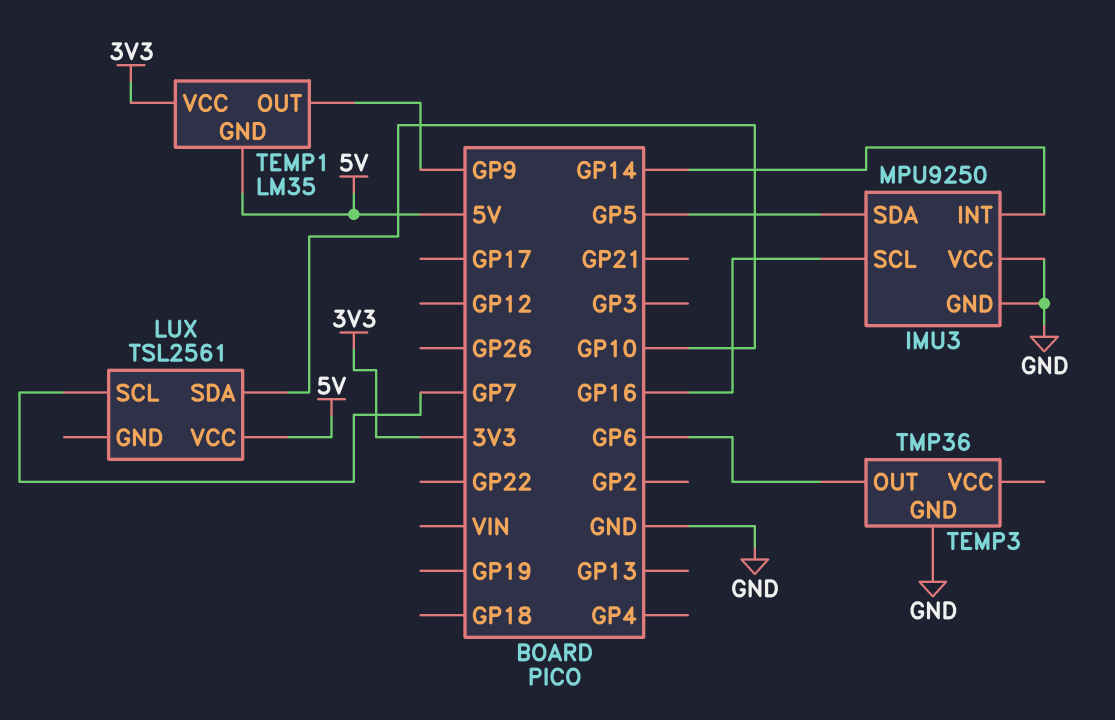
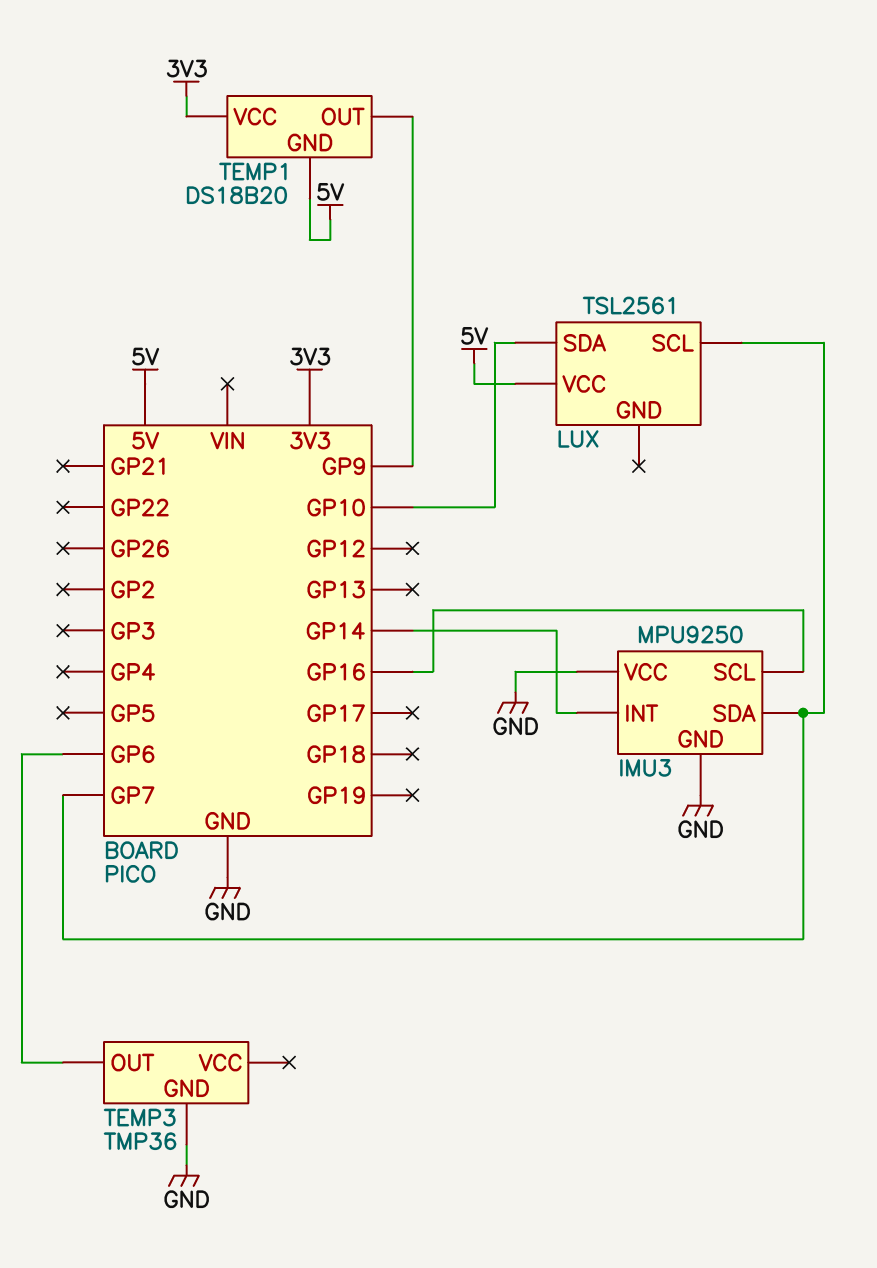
IMU3 pin SDA: GP5 -> GP7
TEMP1: LM35 -> DS18B20

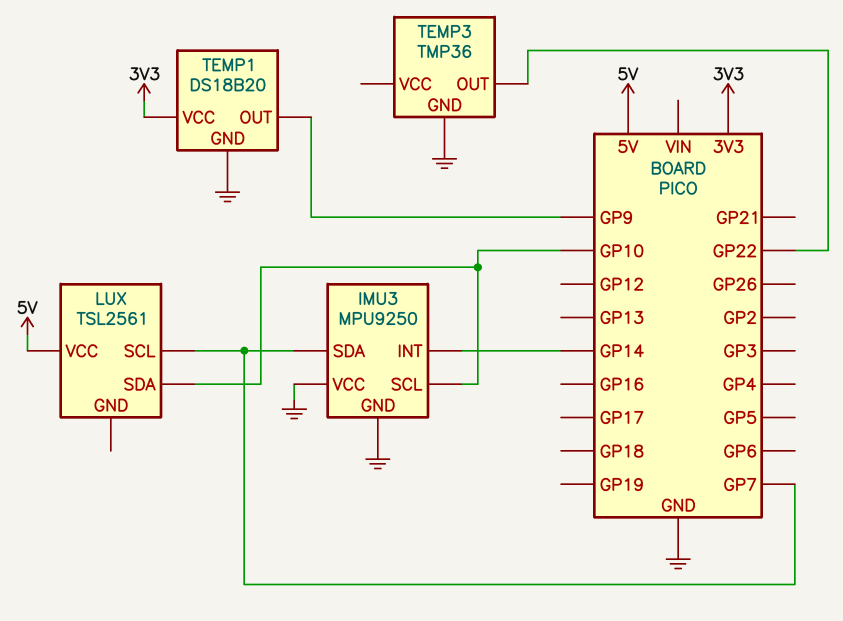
IMU3 pin SCL: GP16 -> GP10
TEMP1 pin GND: 5V -> GND
TEMP3 pin OUT: GP6 -> GP22

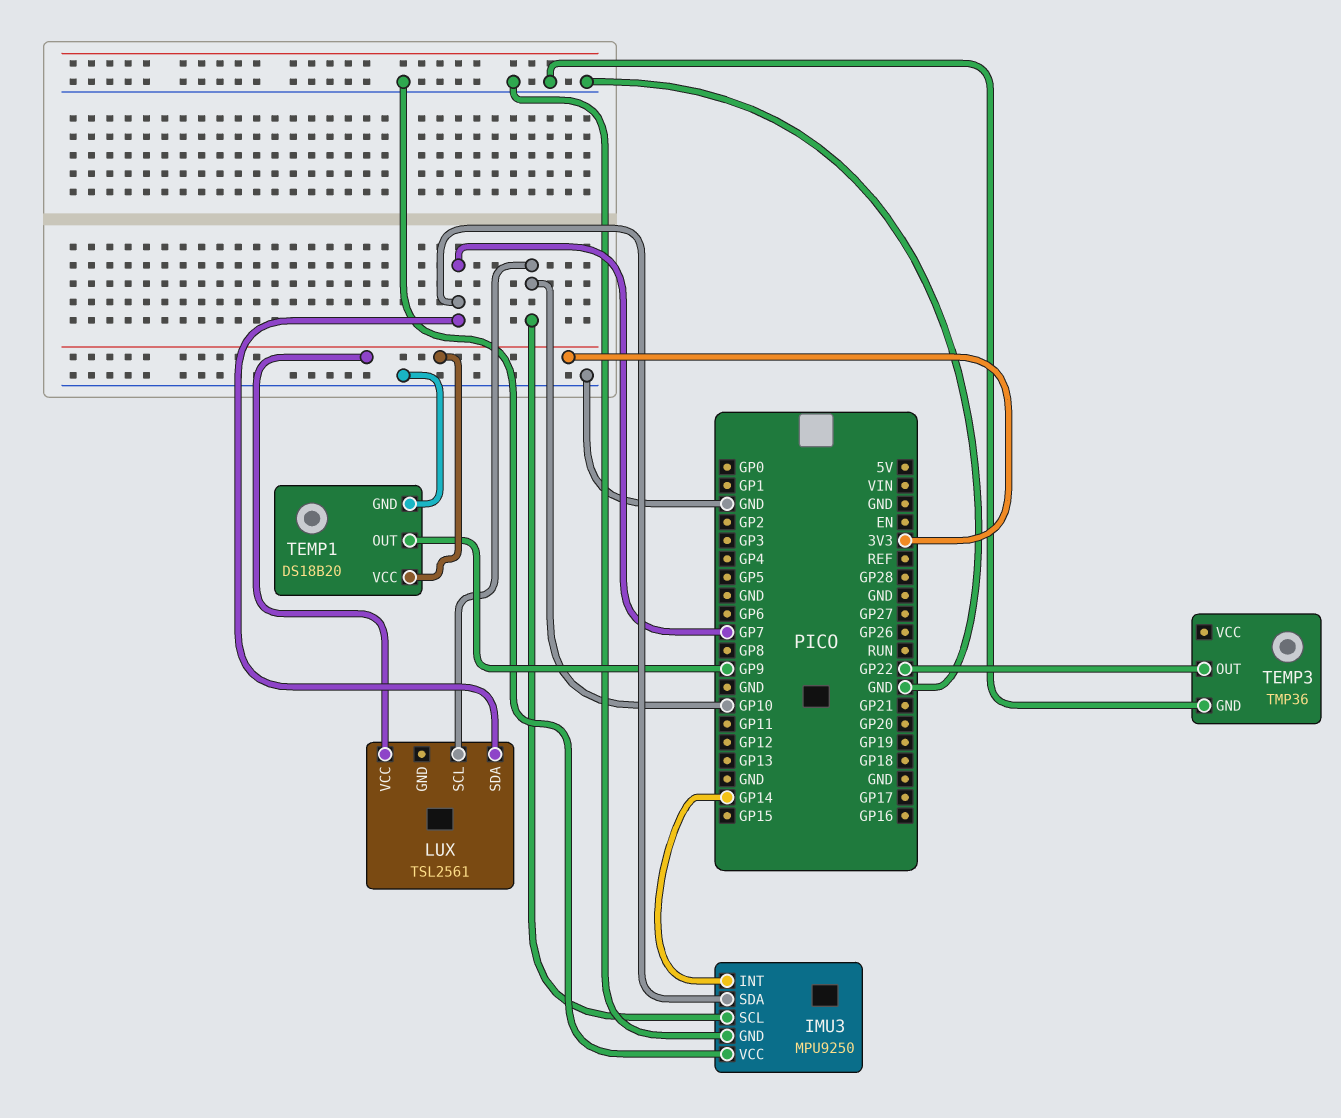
LUX pin SCL: GP7 -> GP10
LUX pin SDA: GP10 -> GP7
LUX pin VCC: 5V -> 3V3

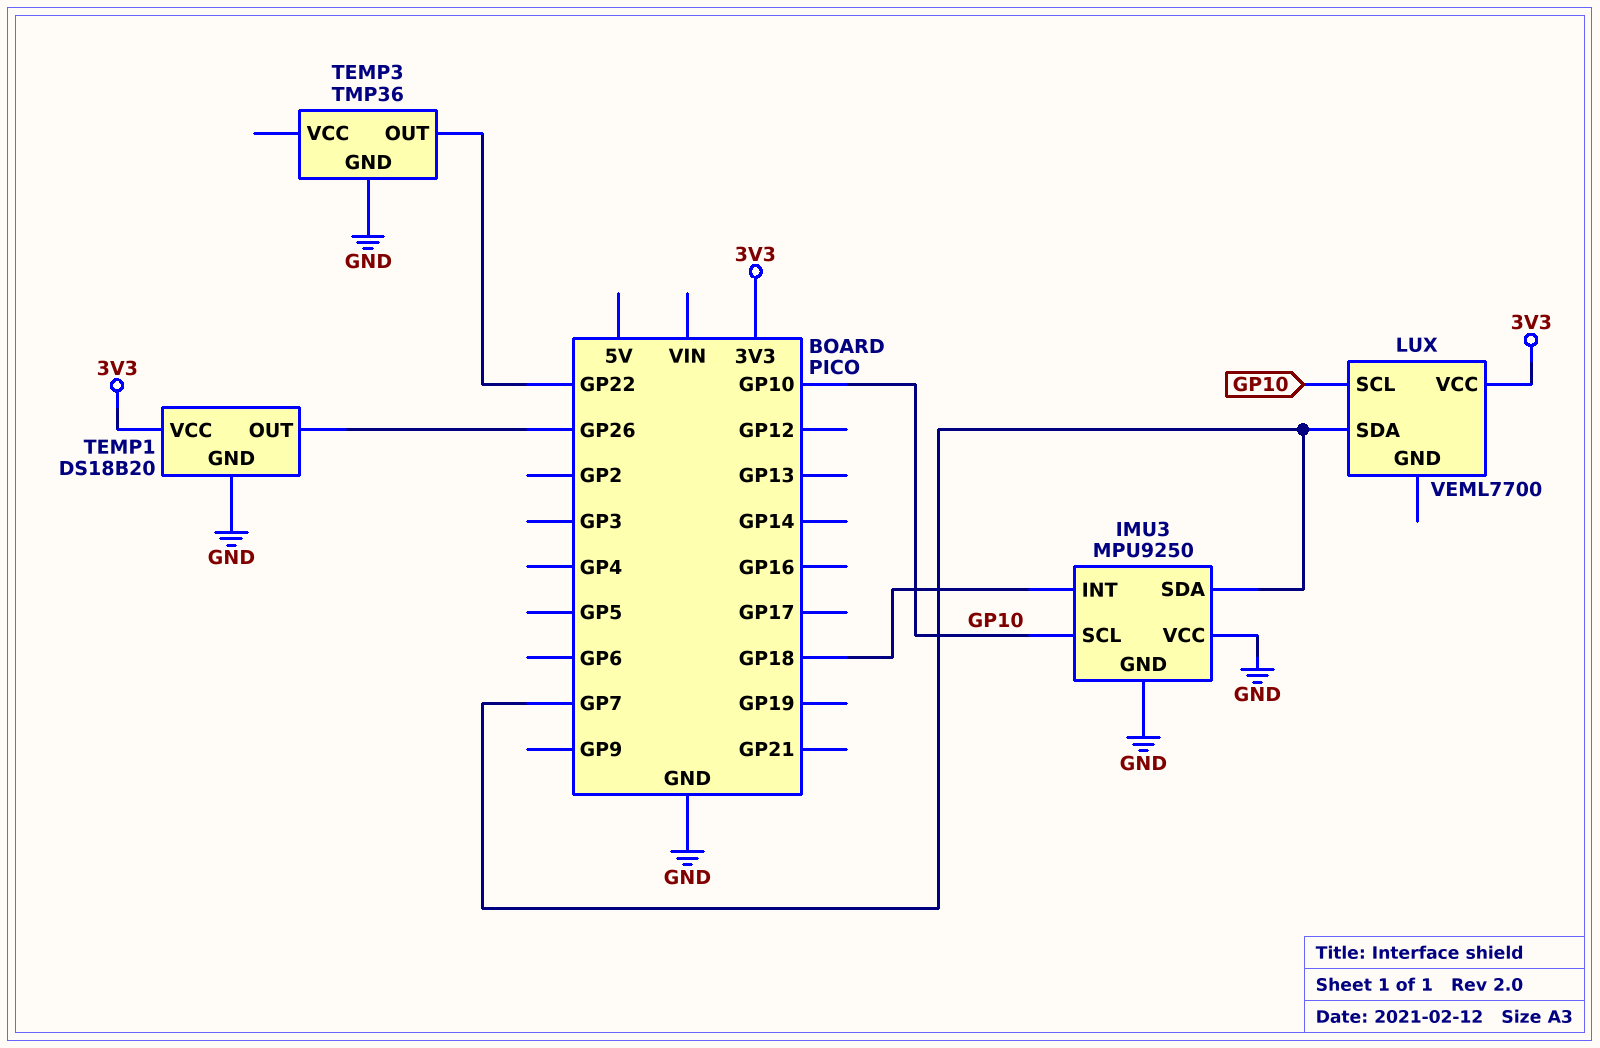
IMU3 pin INT: GP14 -> GP18
LUX: TSL2561 -> VEML7700
TEMP1 pin OUT: GP9 -> GP26

